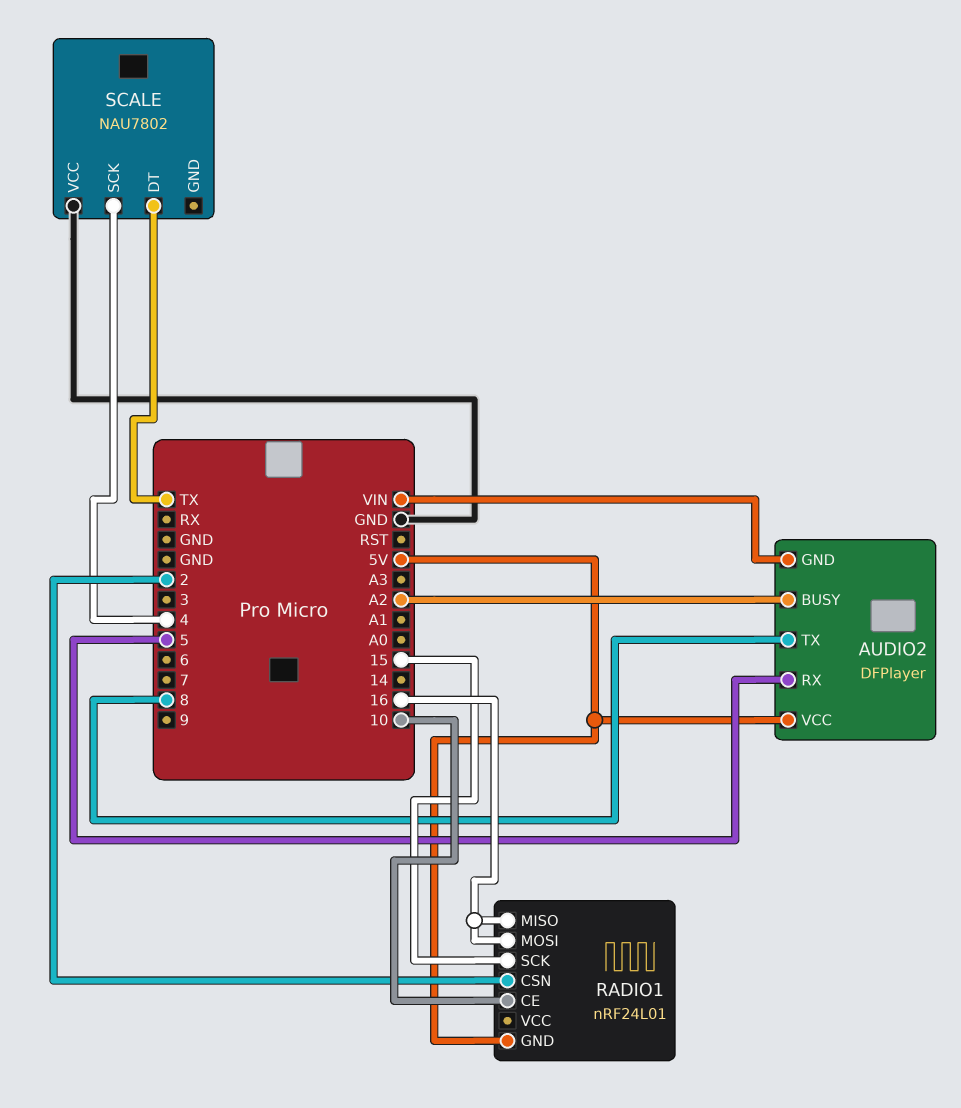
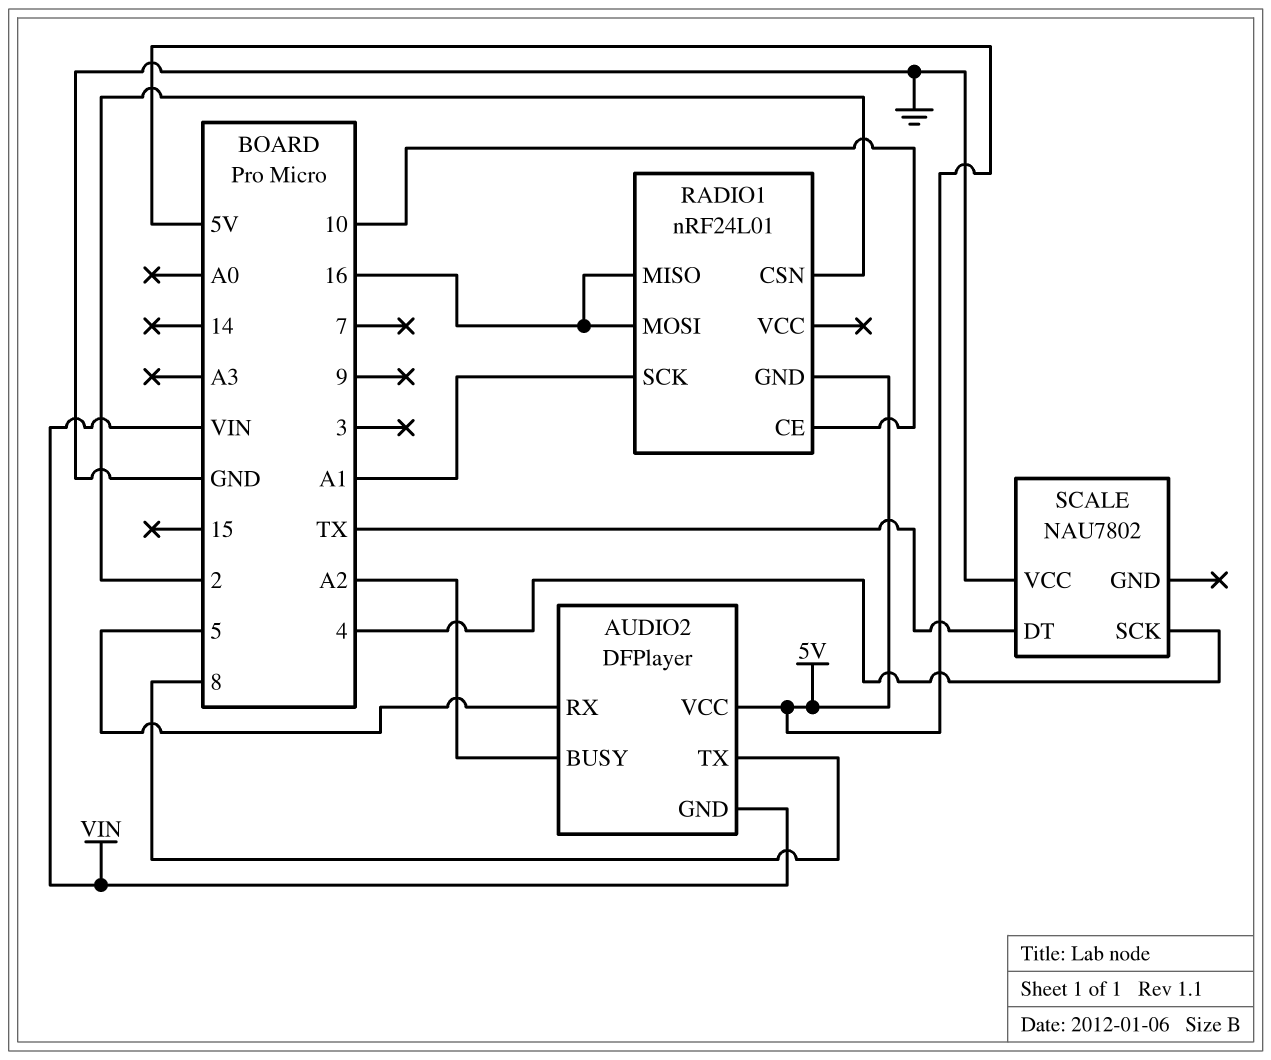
RADIO1 pin SCK: 15 -> A1

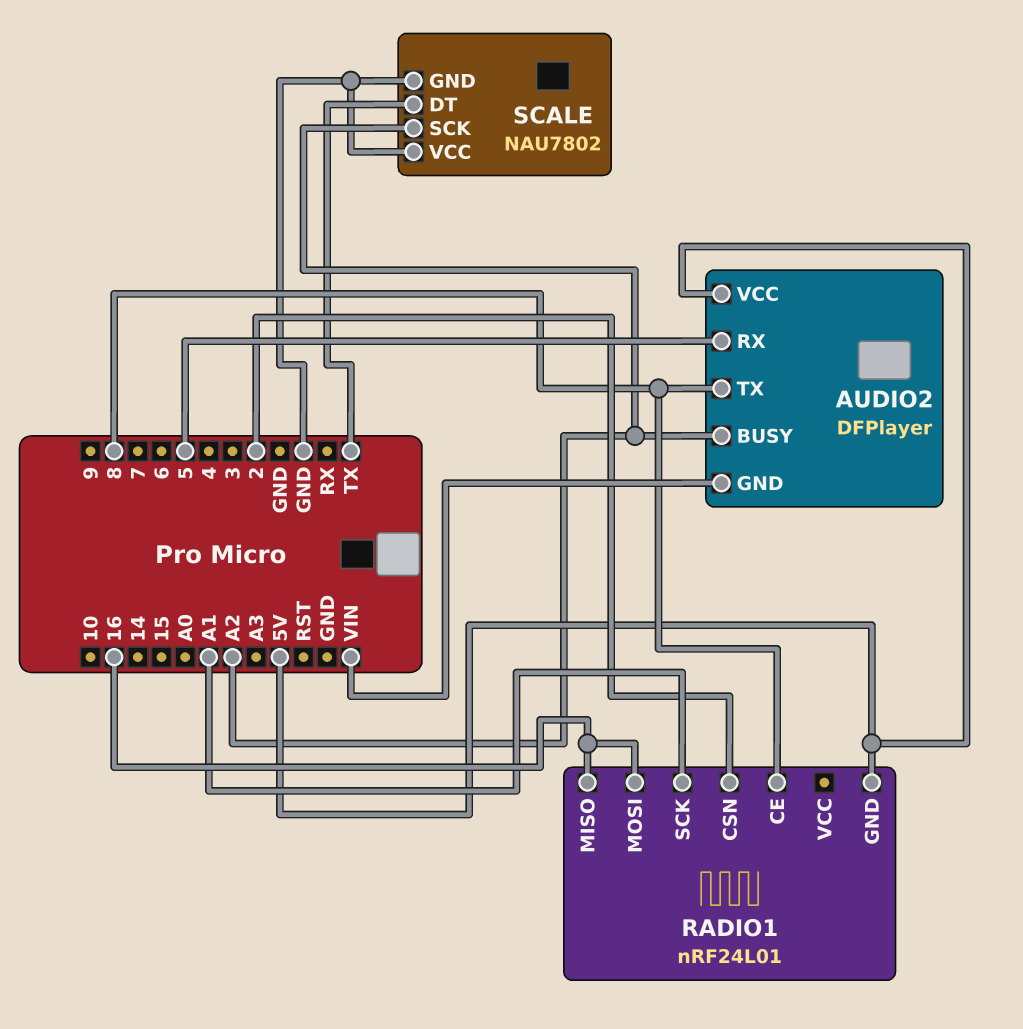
RADIO1 pin CE: 10 -> 8
SCALE pin GND: none -> GND
SCALE pin SCK: 4 -> A2

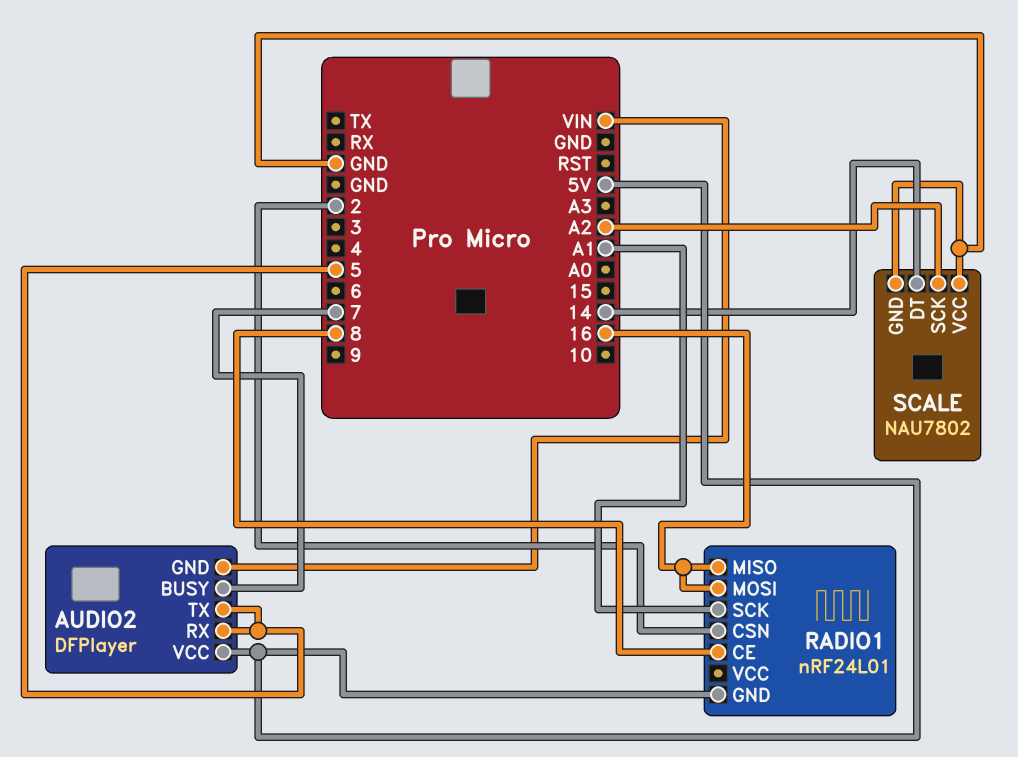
AUDIO2 pin BUSY: A2 -> 7
AUDIO2 pin TX: 8 -> 5
SCALE pin DT: TX -> 14

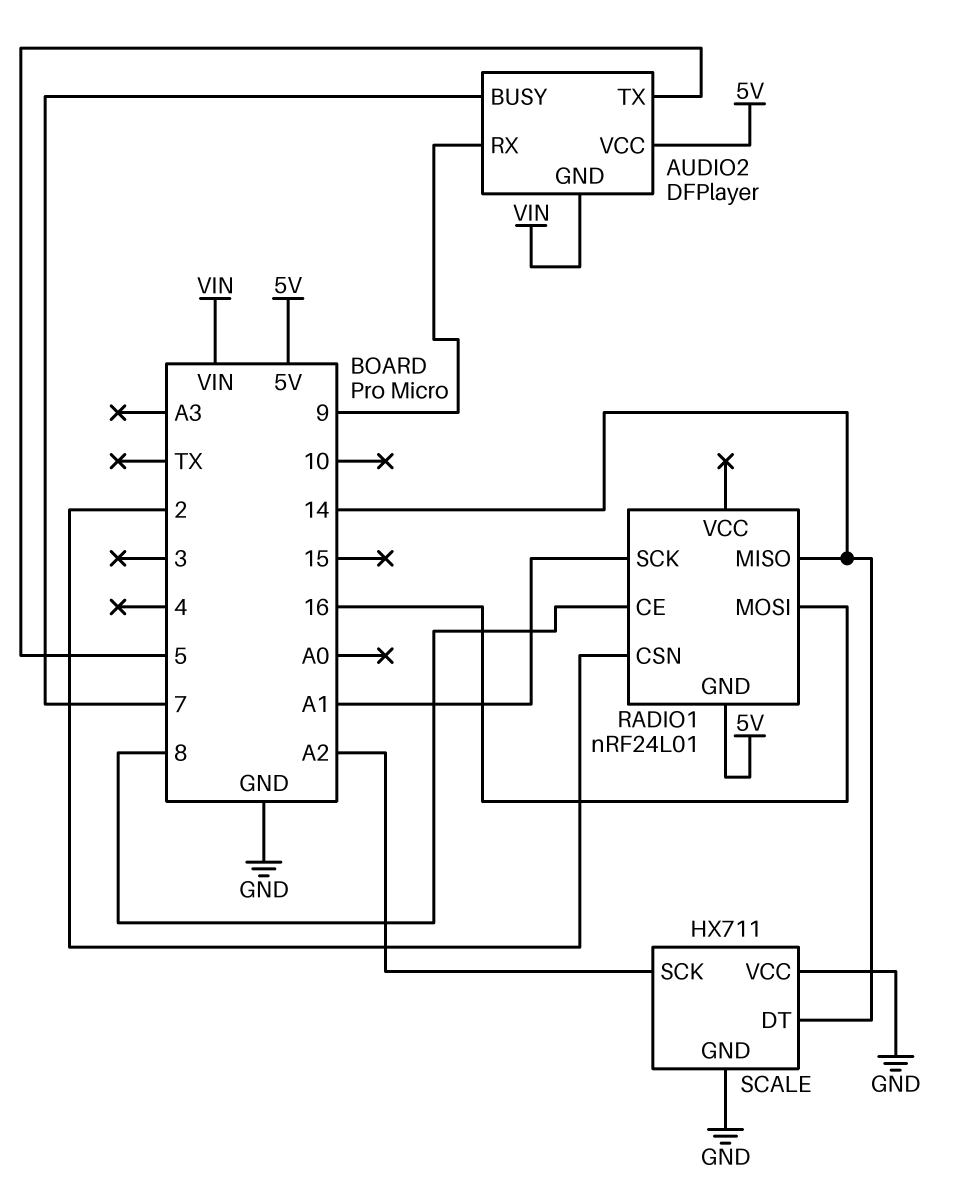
AUDIO2 pin RX: 5 -> 9
RADIO1 pin MISO: 16 -> 14
SCALE: NAU7802 -> HX711

